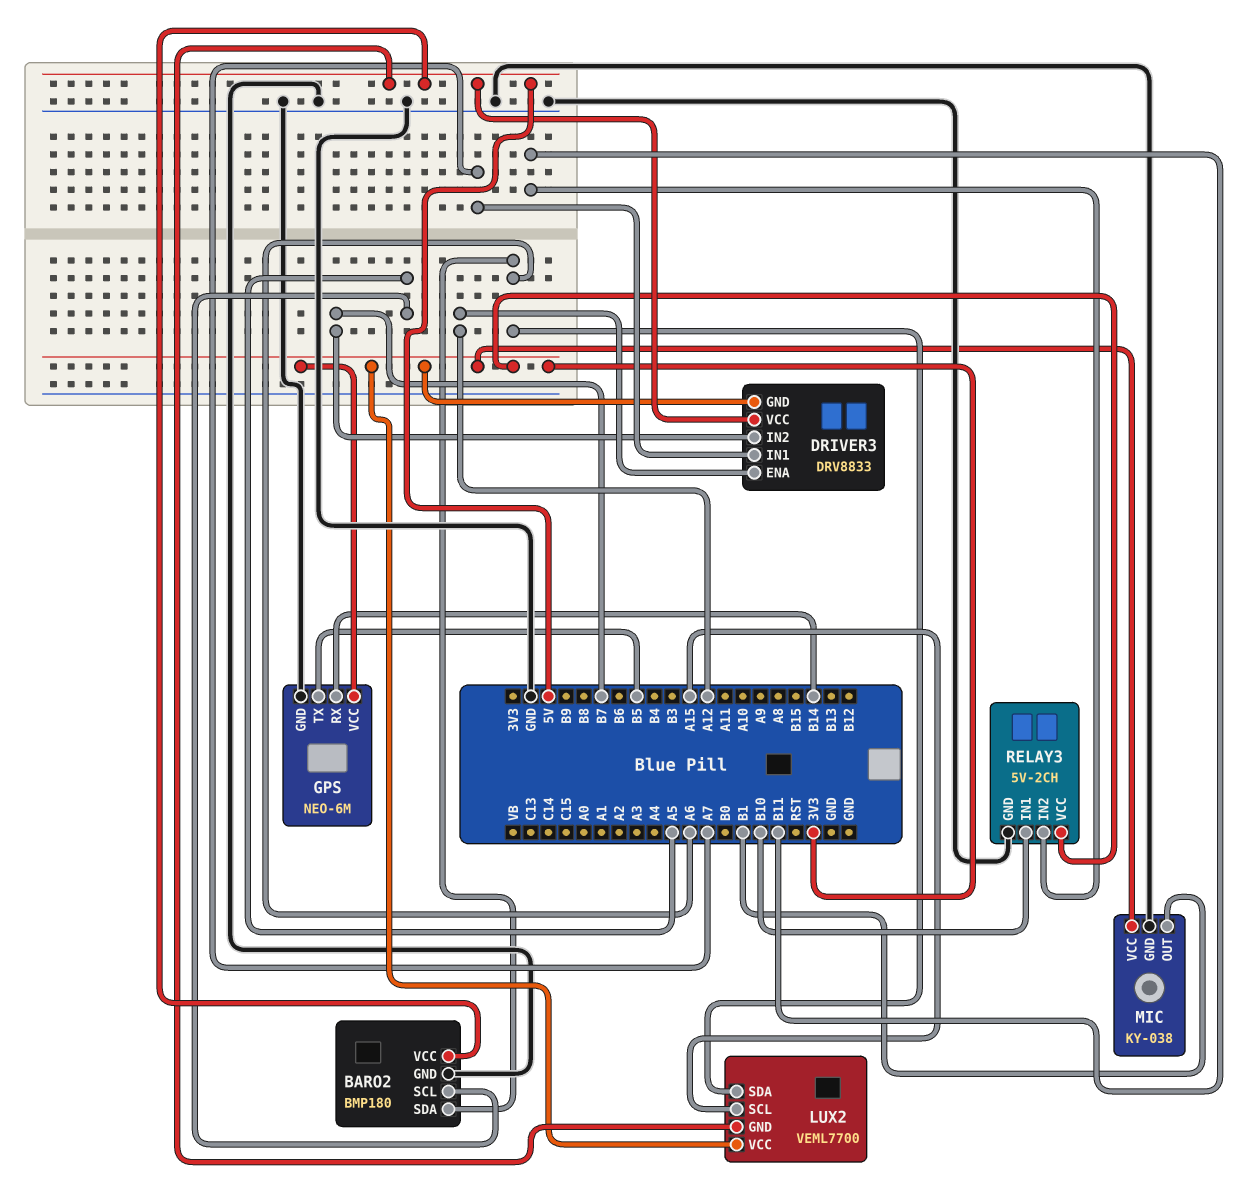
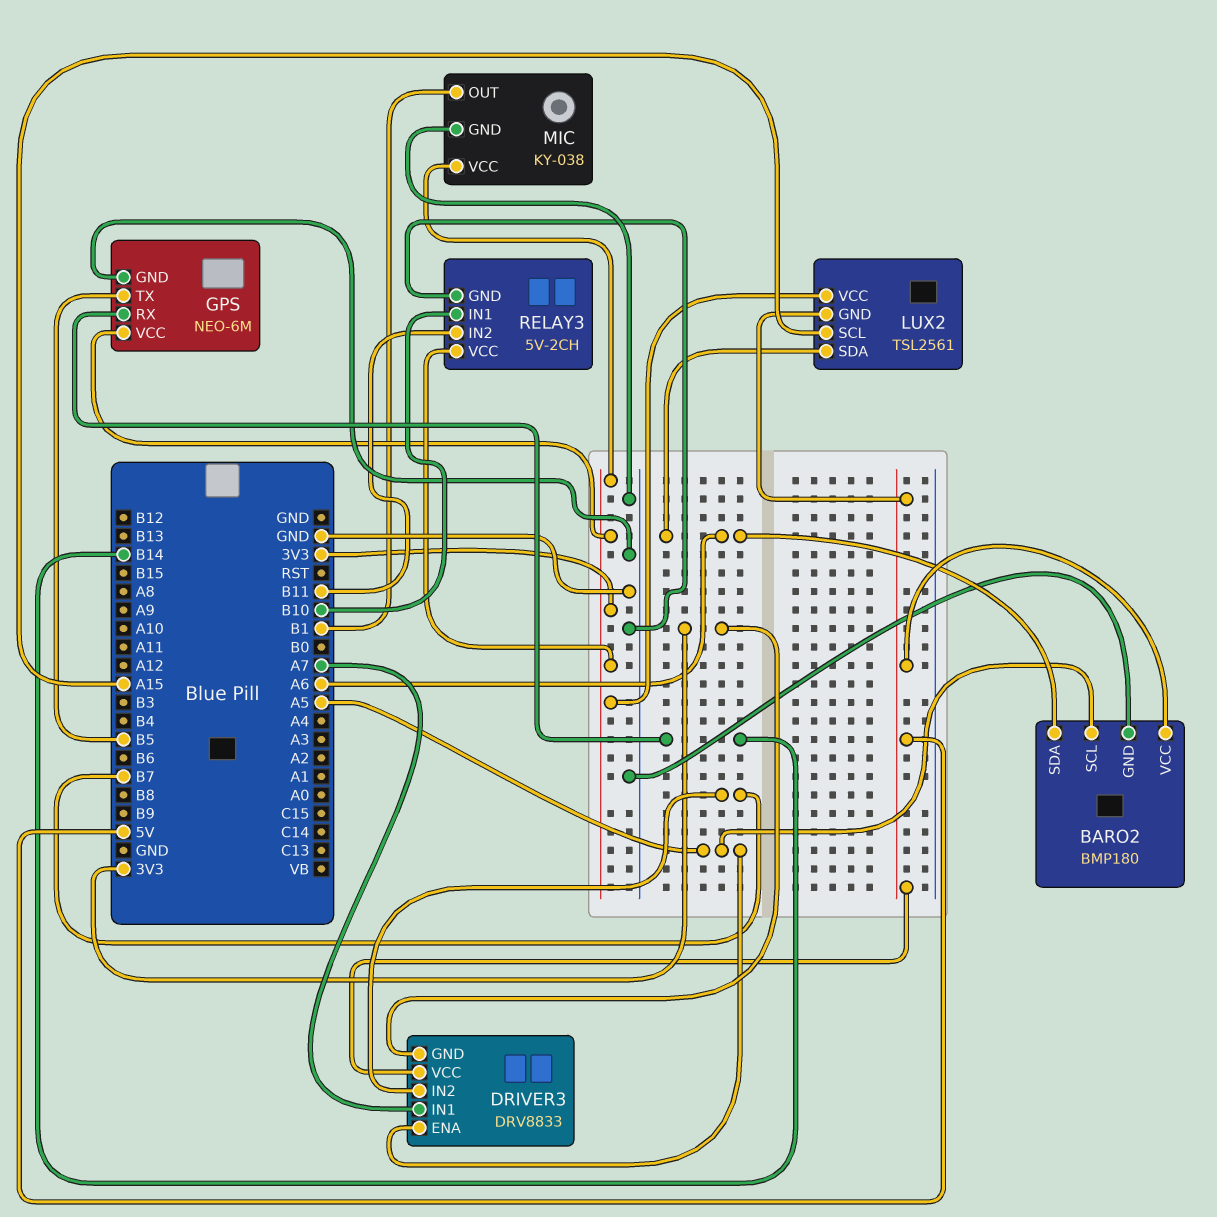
DRIVER3 pin ENA: A12 -> A5
LUX2: VEML7700 -> TSL2561

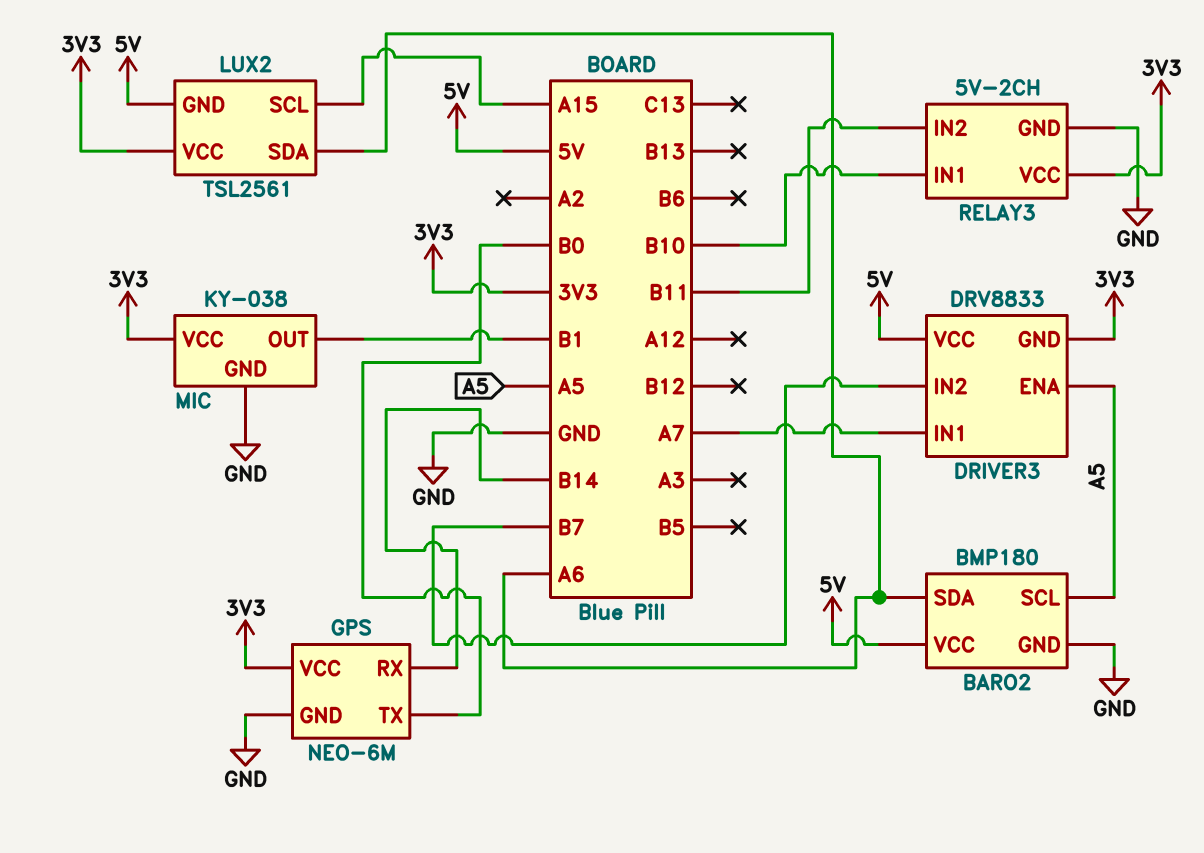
GPS pin TX: B5 -> B0

